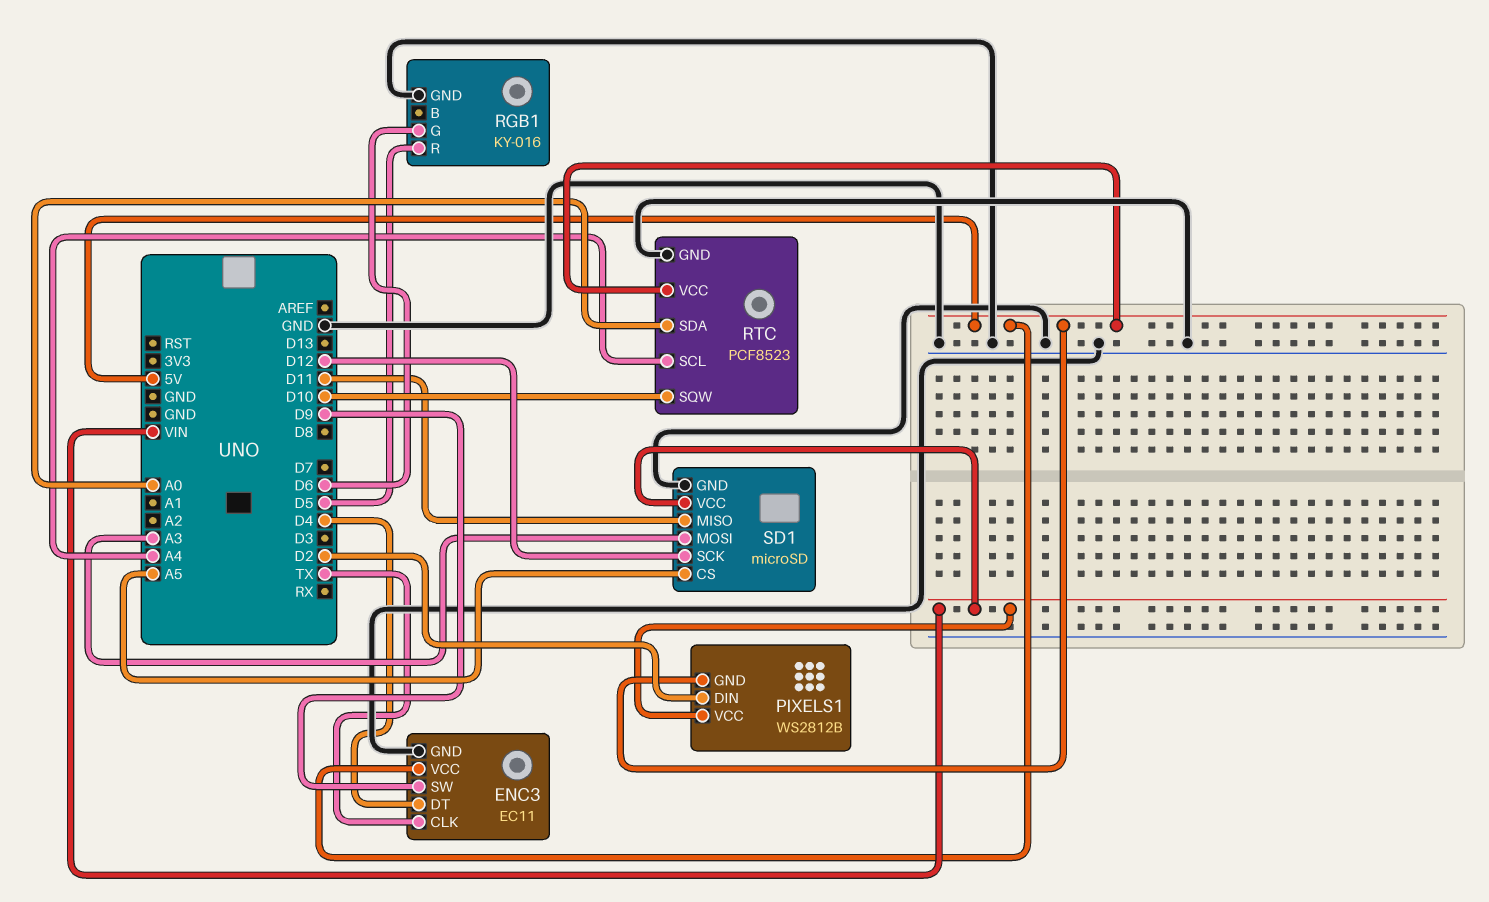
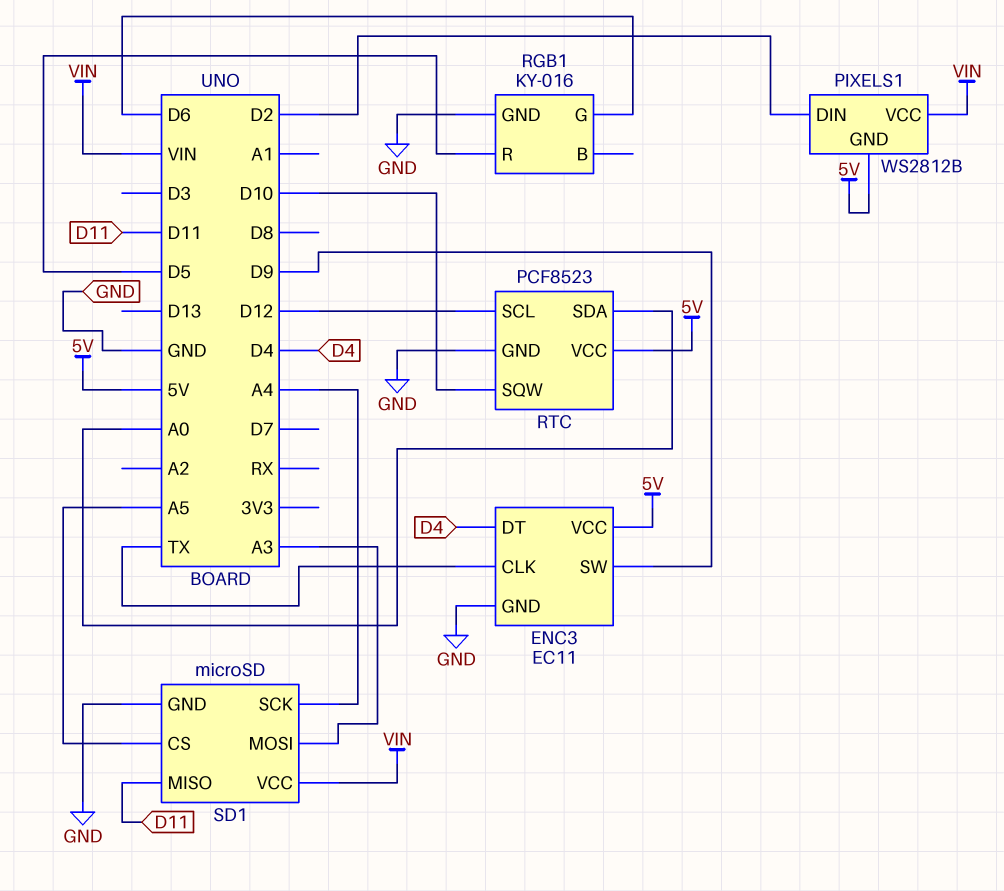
RTC pin SCL: A4 -> D12
SD1 pin SCK: D12 -> A4

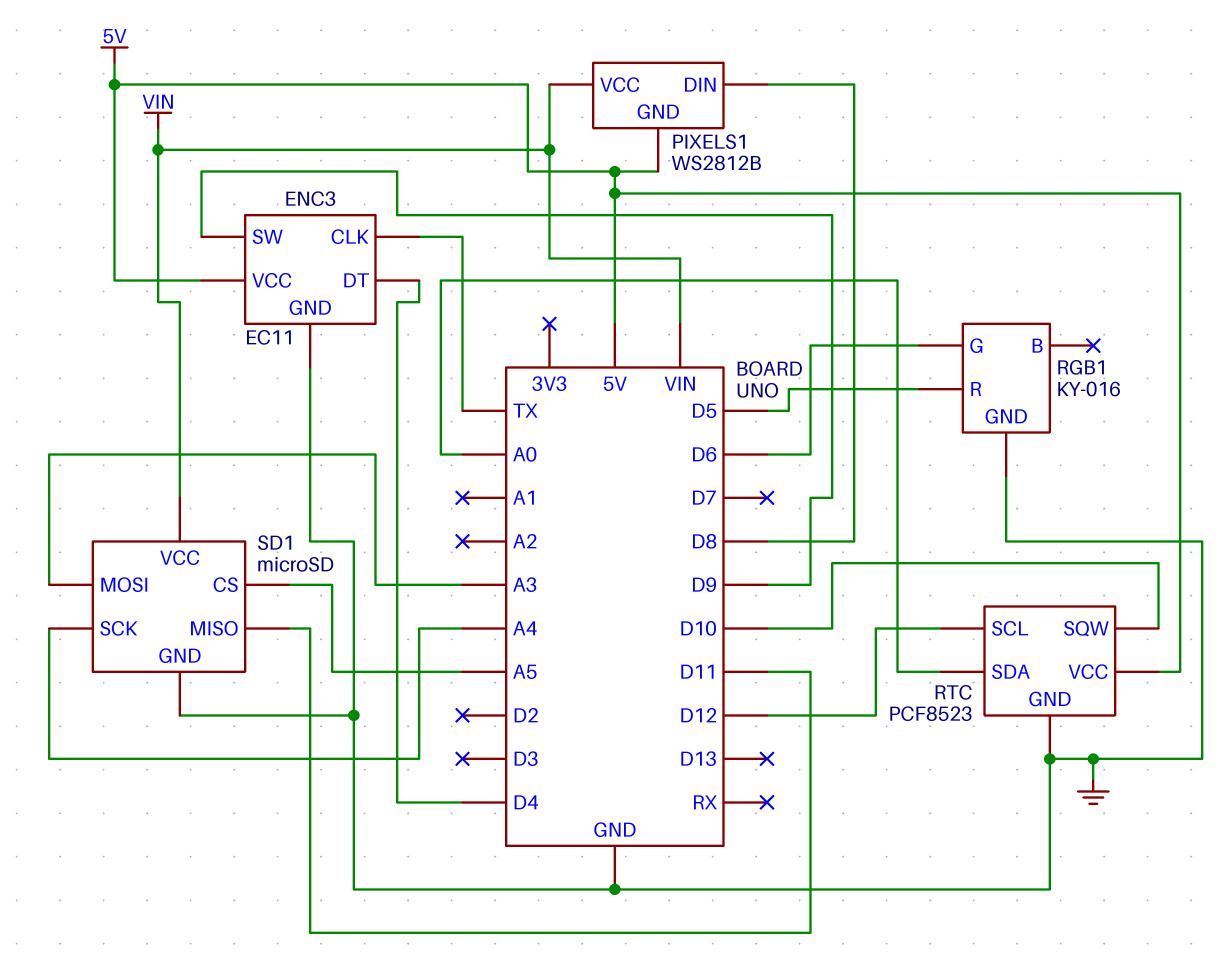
PIXELS1 pin DIN: D2 -> D8

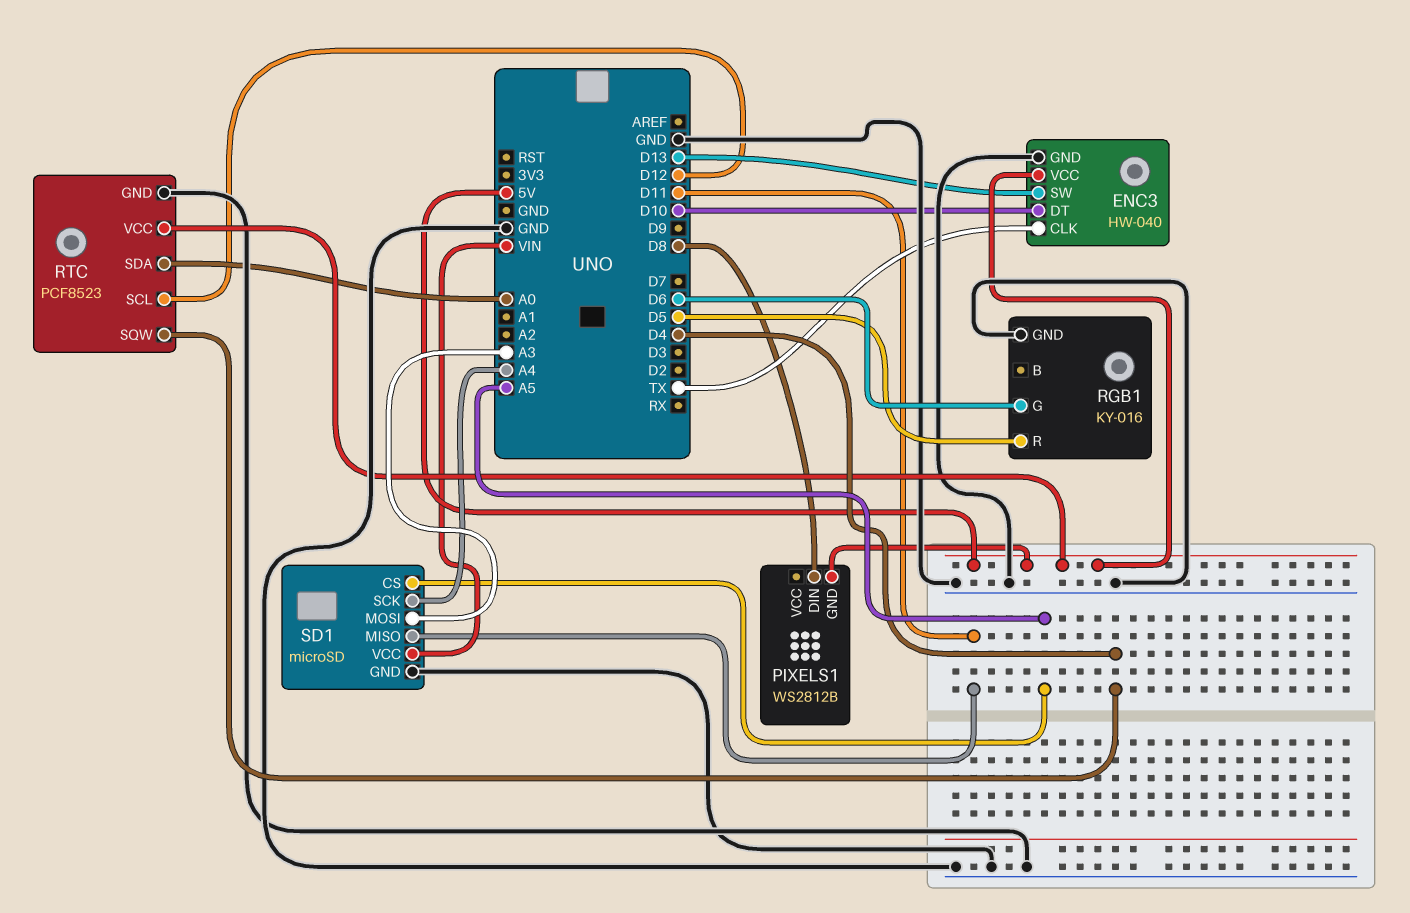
ENC3: EC11 -> HW-040
ENC3 pin DT: D4 -> D10
ENC3 pin SW: D9 -> D13
PIXELS1 pin VCC: VIN -> none
RTC pin SQW: D10 -> D4

